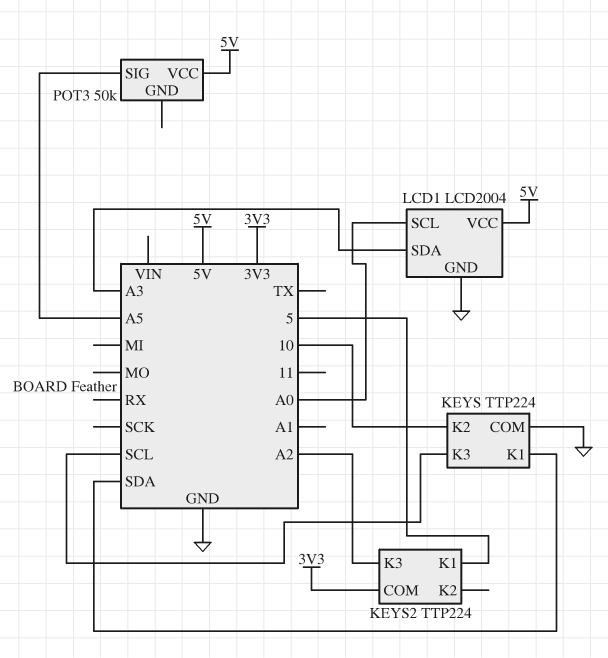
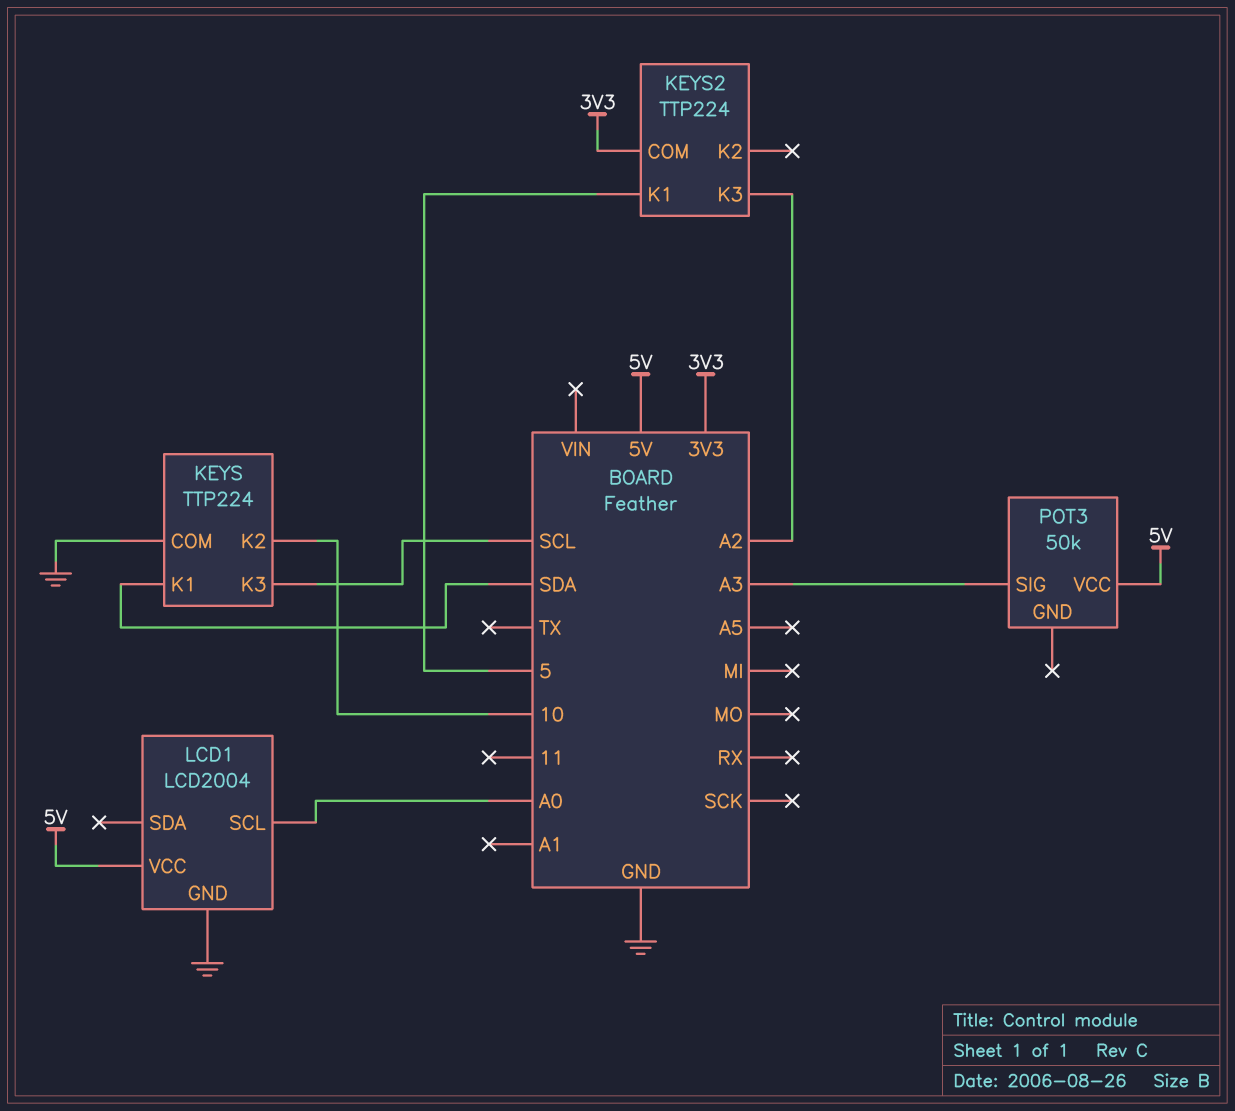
LCD1 pin SDA: A3 -> none
POT3 pin SIG: A5 -> A3

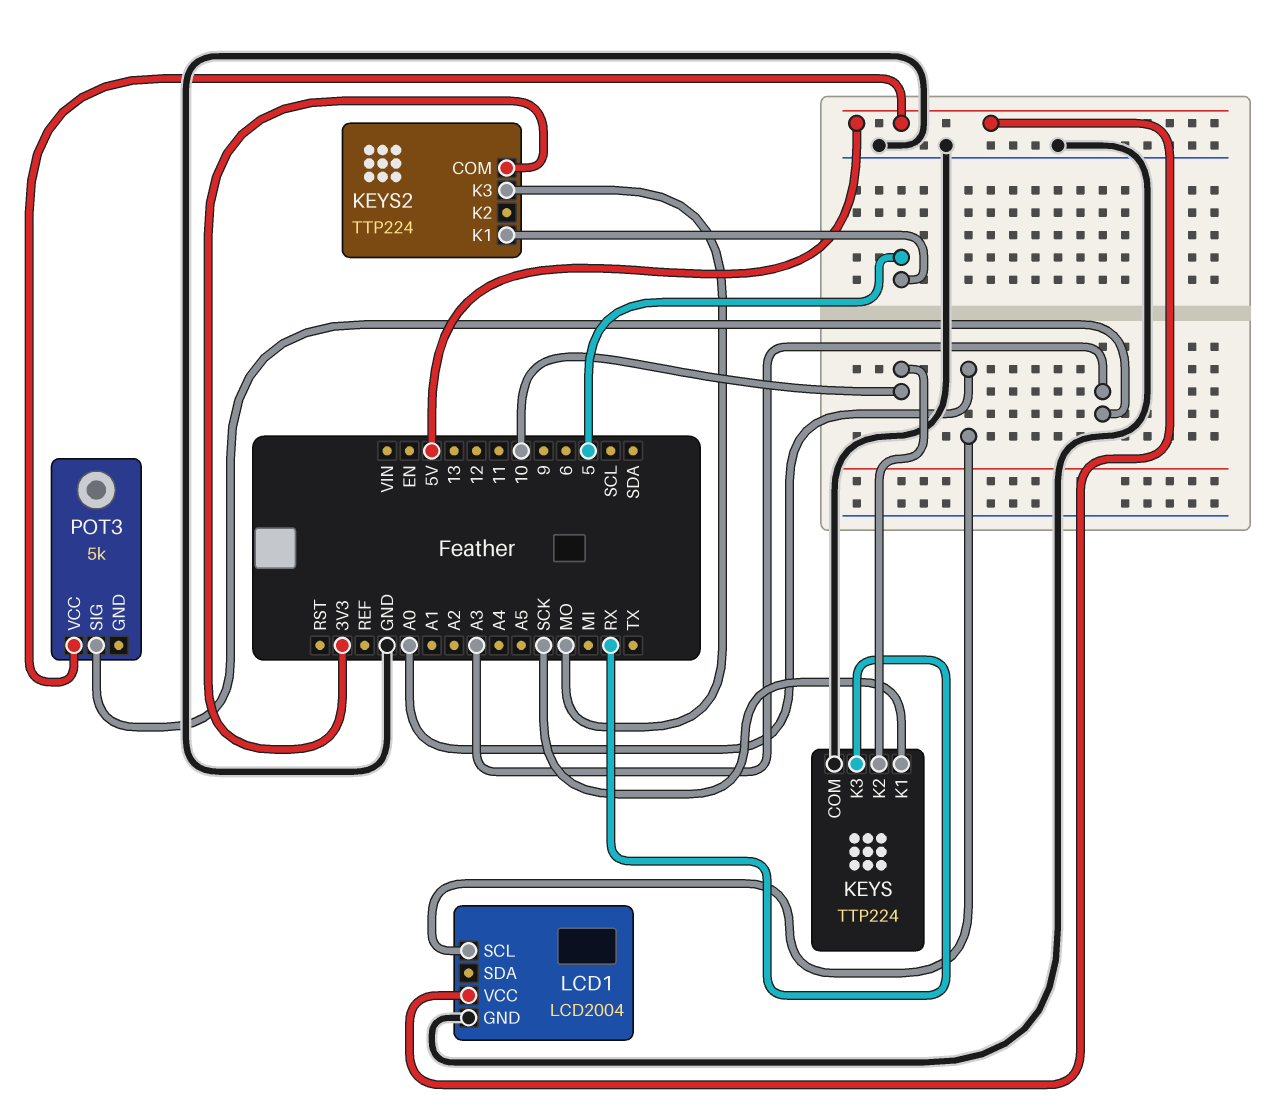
KEYS pin K1: SDA -> SCK
KEYS pin K3: SCL -> RX
KEYS2 pin K3: A2 -> MO
POT3: 50k -> 5k

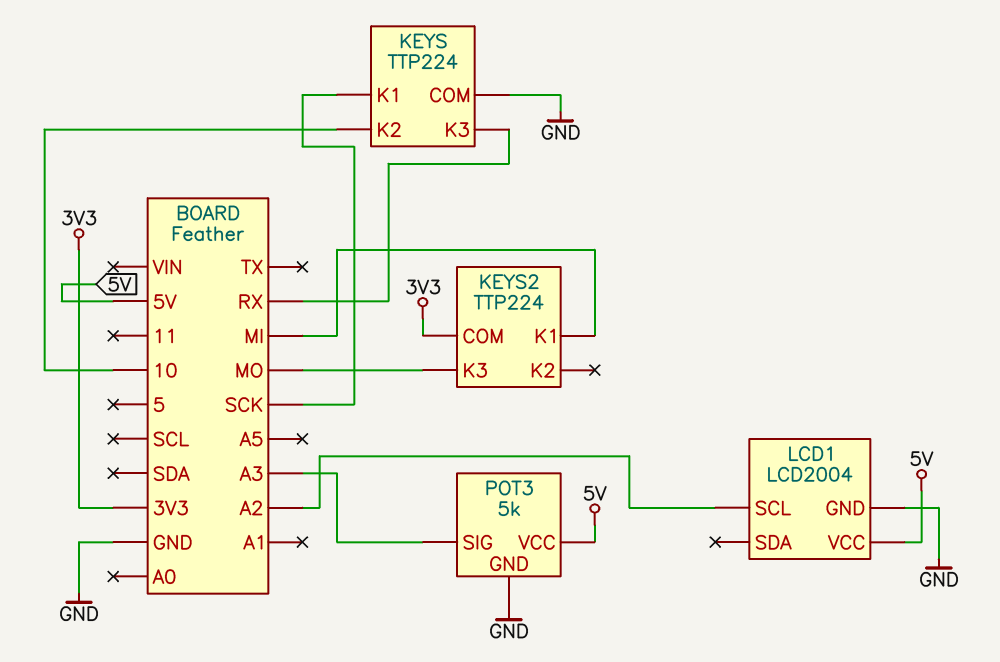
KEYS2 pin K1: 5 -> MI
LCD1 pin SCL: A0 -> A2
POT3 pin GND: none -> GND

